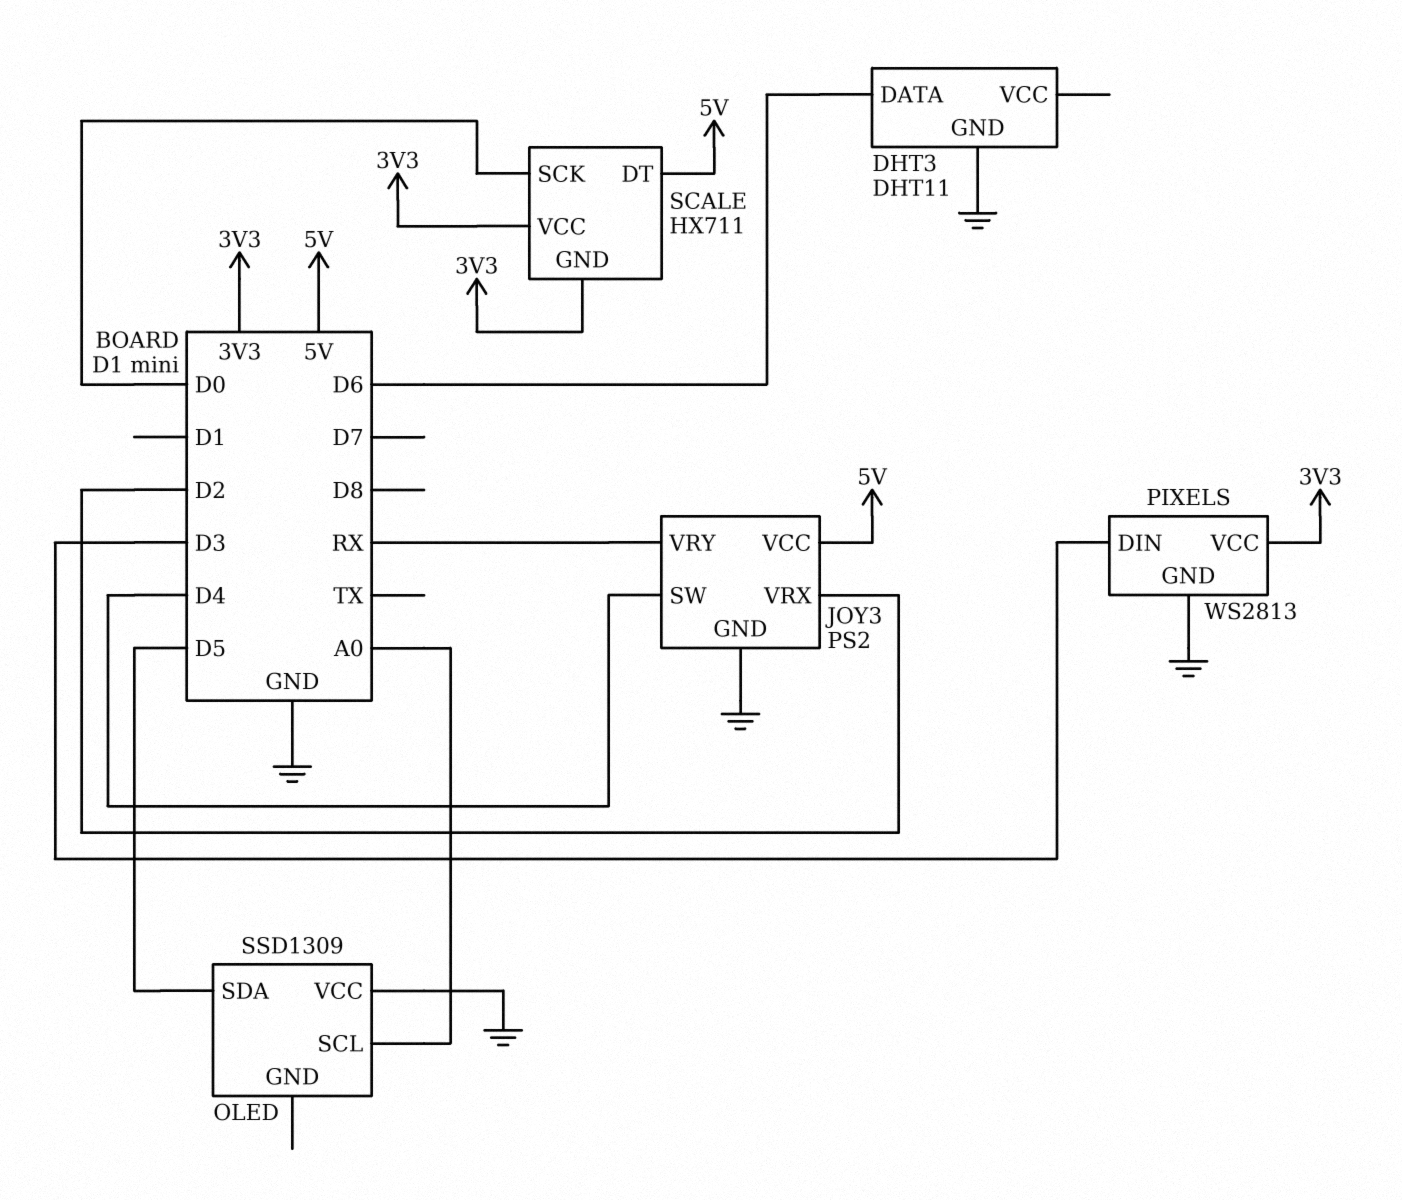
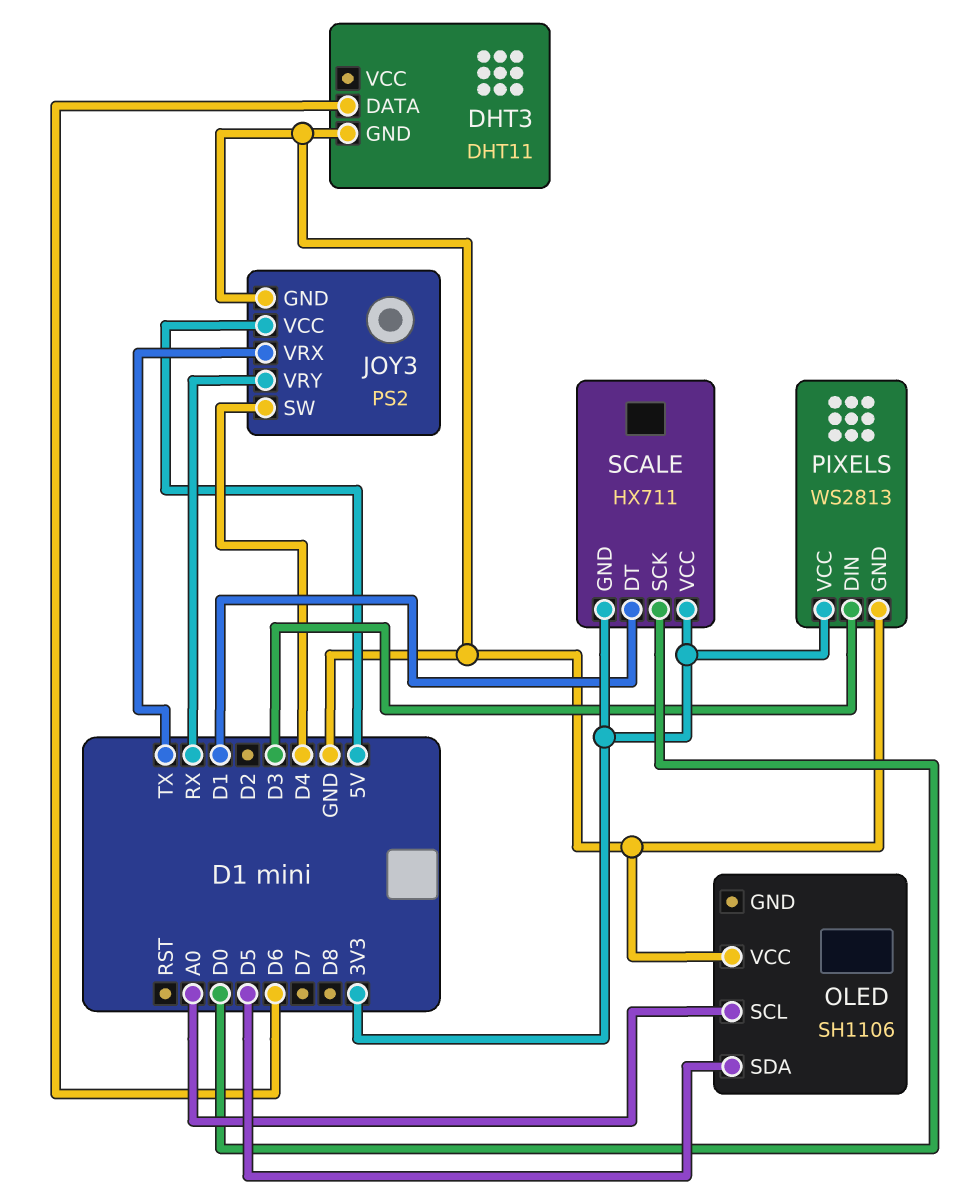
JOY3 pin VRX: D2 -> TX
OLED: SSD1309 -> SH1106
SCALE pin DT: 5V -> D1

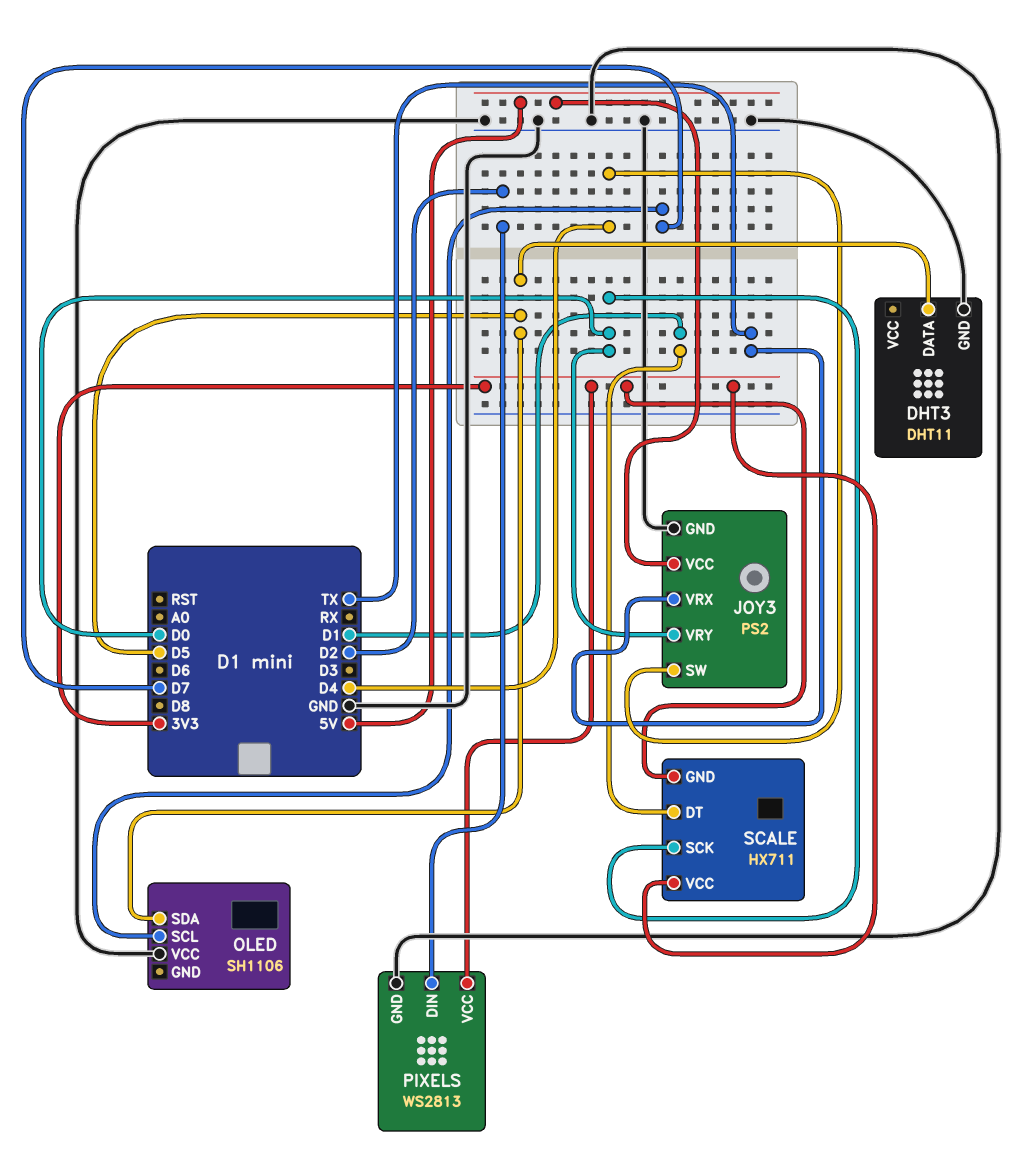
DHT3 pin DATA: D6 -> D5
JOY3 pin VRY: RX -> D0
OLED pin SCL: A0 -> D7
PIXELS pin DIN: D3 -> D2

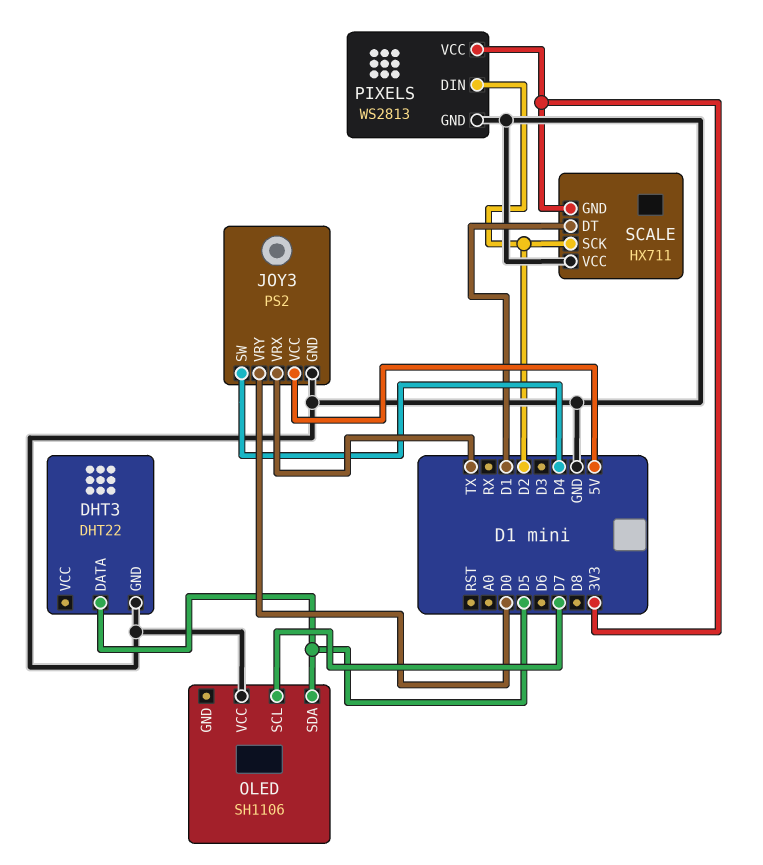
DHT3: DHT11 -> DHT22
SCALE pin SCK: D0 -> D2
SCALE pin VCC: 3V3 -> GND

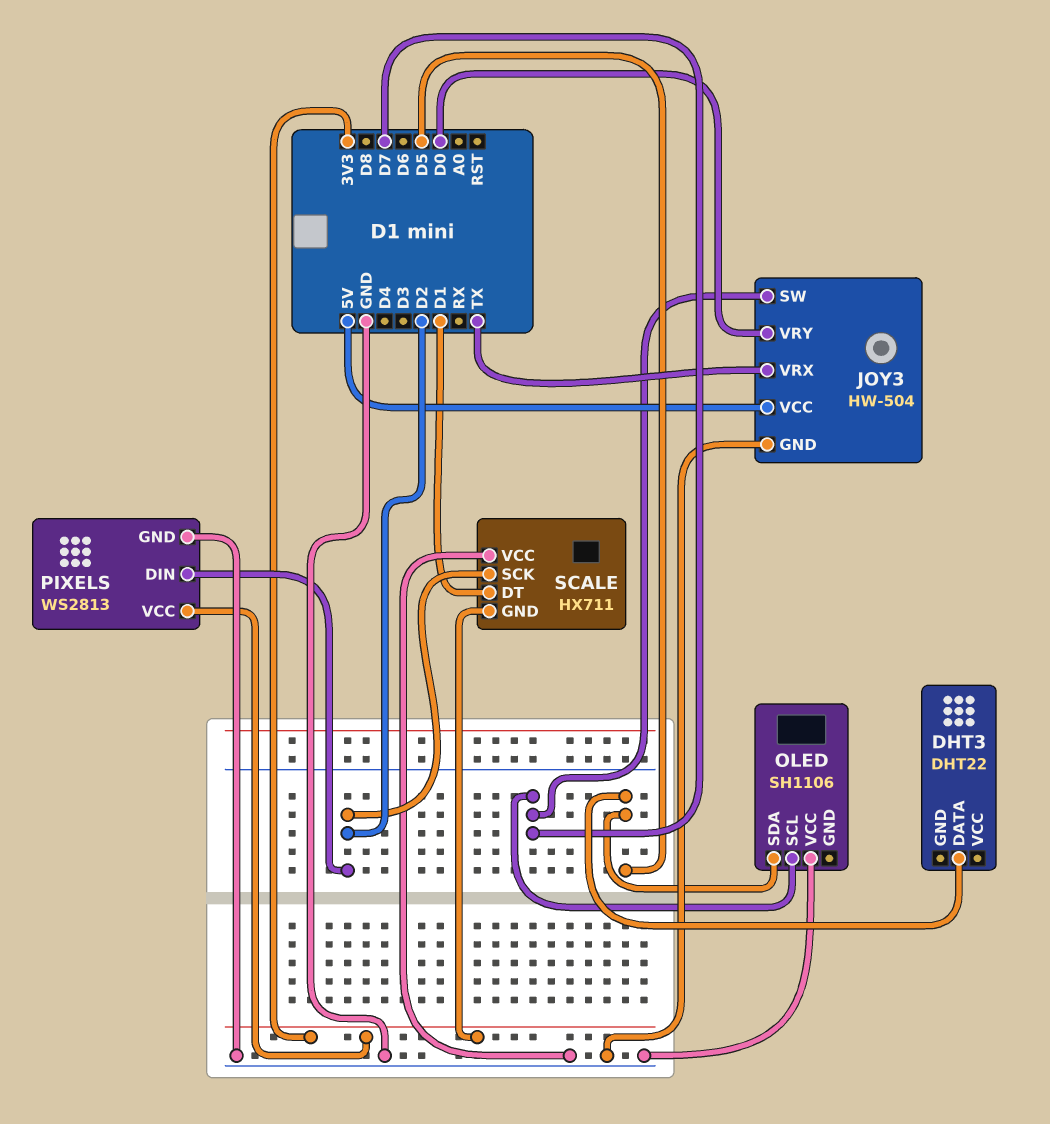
DHT3 pin GND: GND -> none
JOY3: PS2 -> HW-504
JOY3 pin SW: D4 -> D7

